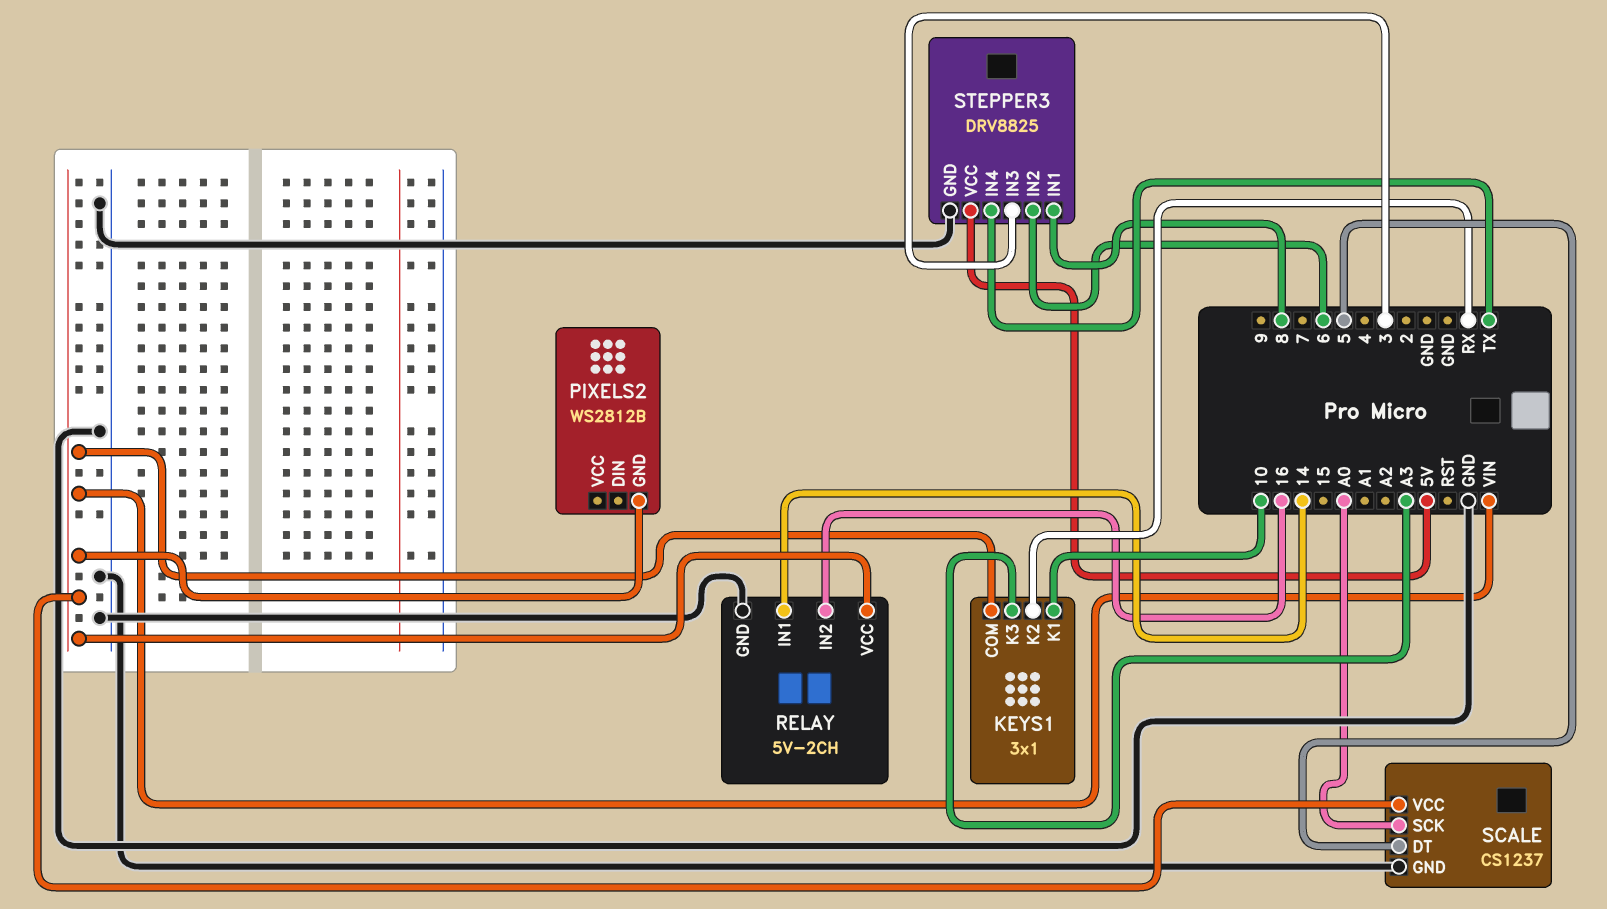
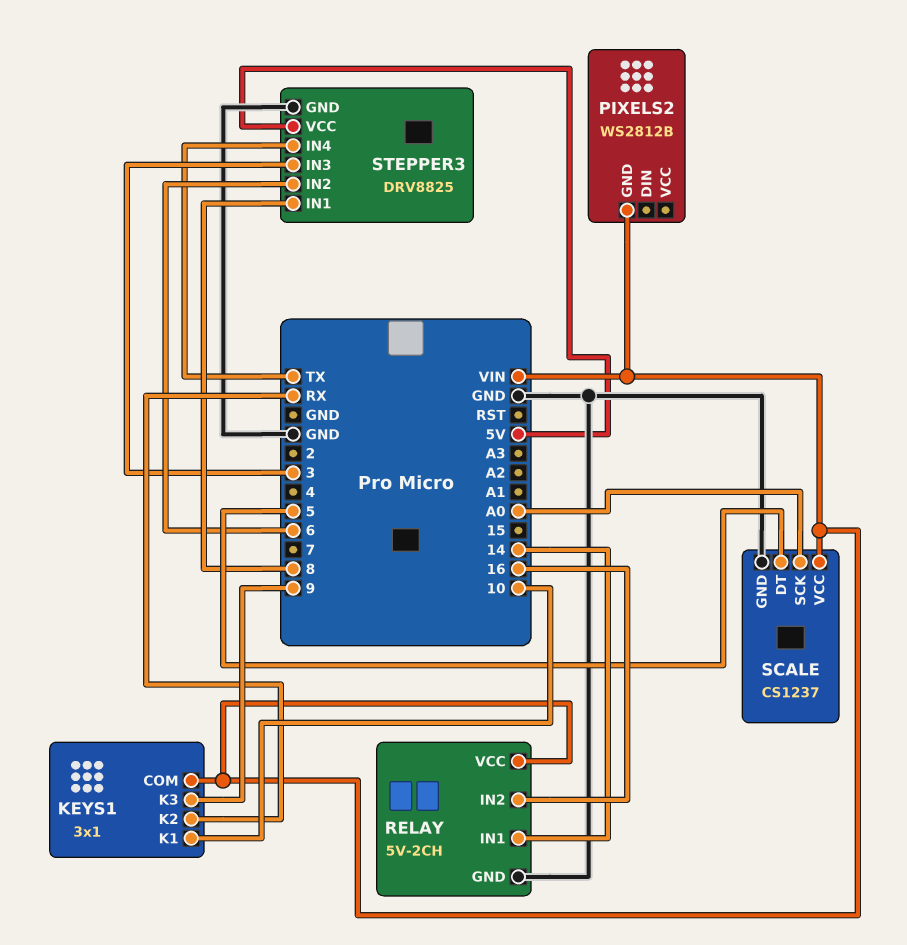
KEYS1 pin K3: A3 -> 9

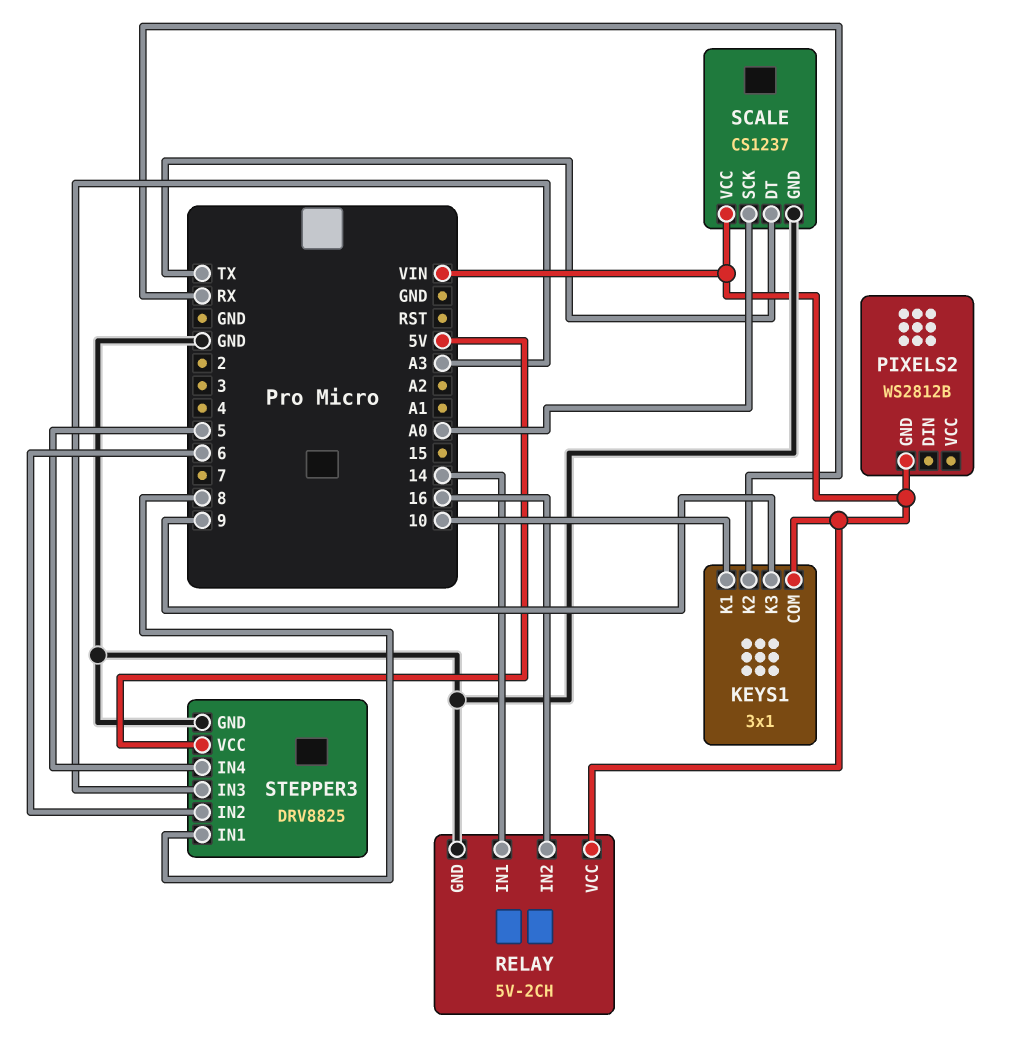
SCALE pin DT: 5 -> TX
STEPPER3 pin IN3: 3 -> A3
STEPPER3 pin IN4: TX -> 5

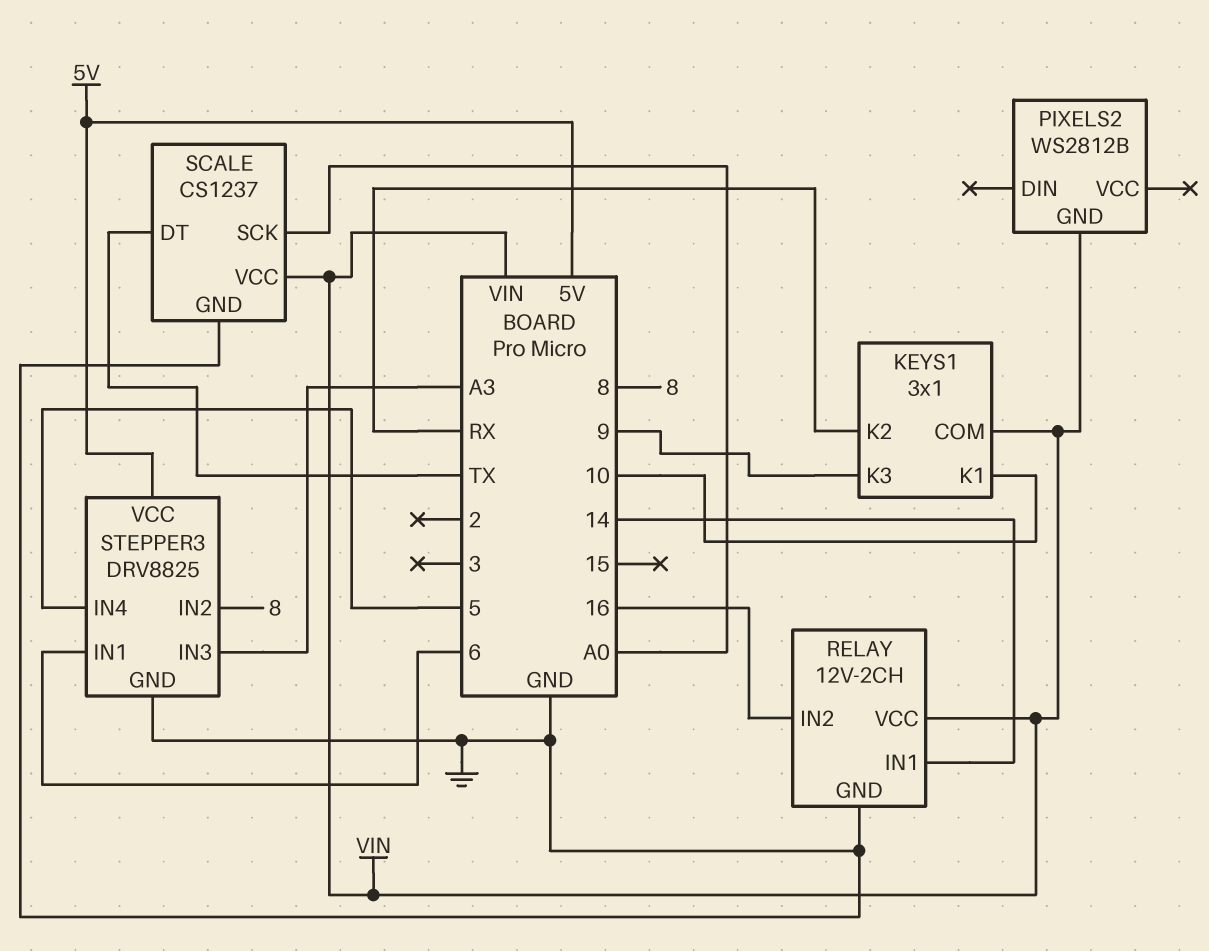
RELAY: 5V-2CH -> 12V-2CH
STEPPER3 pin IN1: 8 -> 6
STEPPER3 pin IN2: 6 -> 8

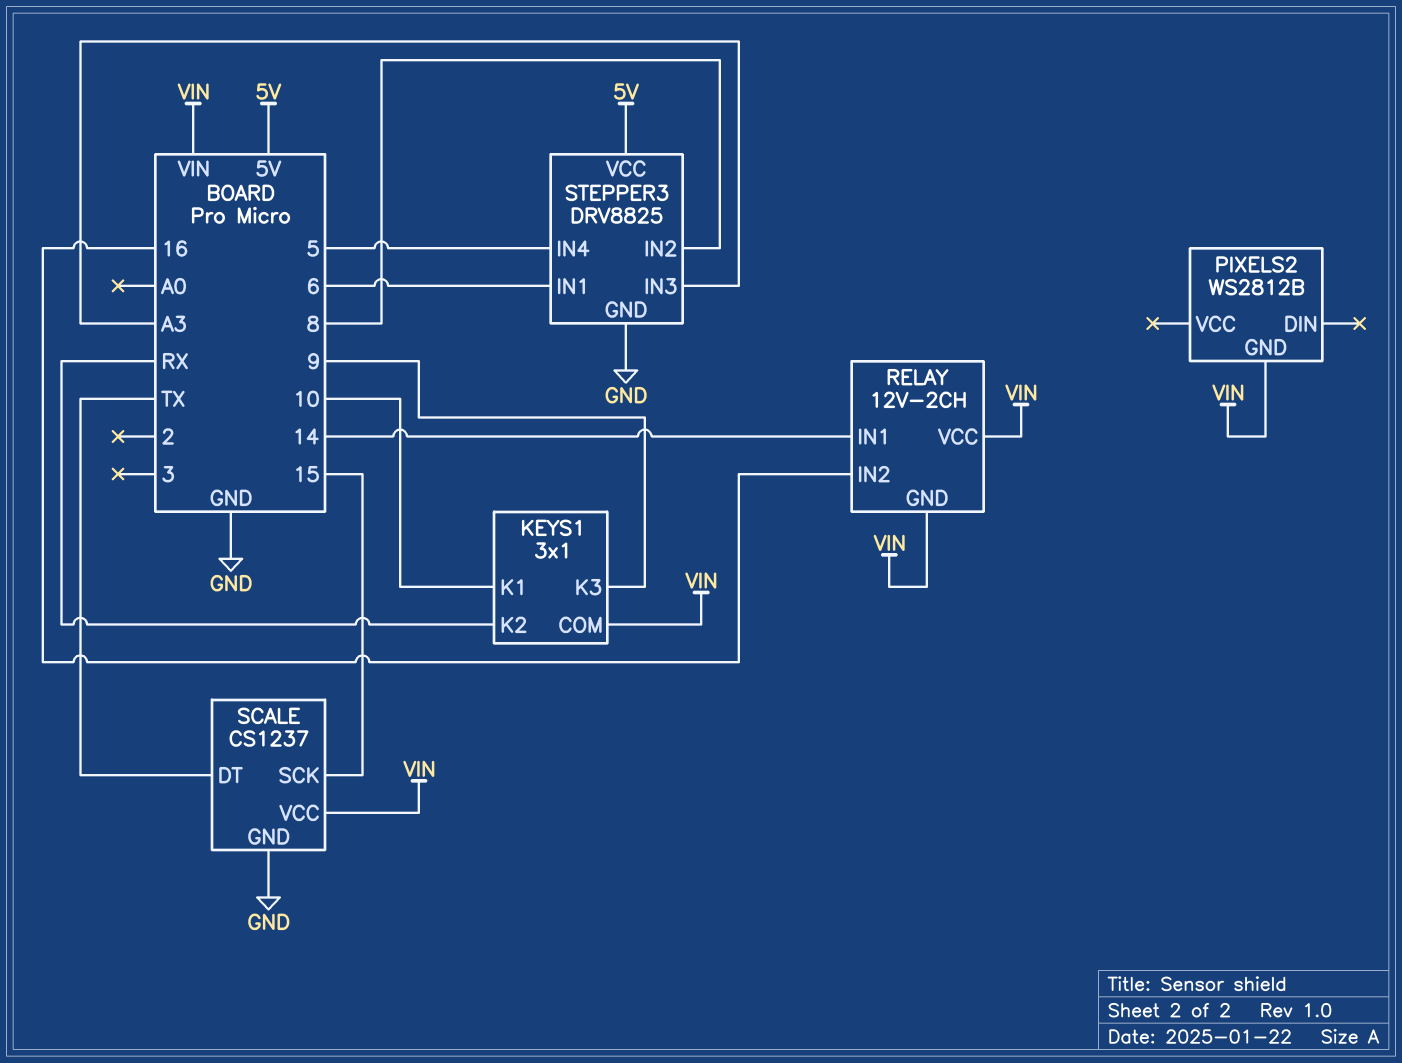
RELAY pin GND: GND -> VIN
SCALE pin SCK: A0 -> 15

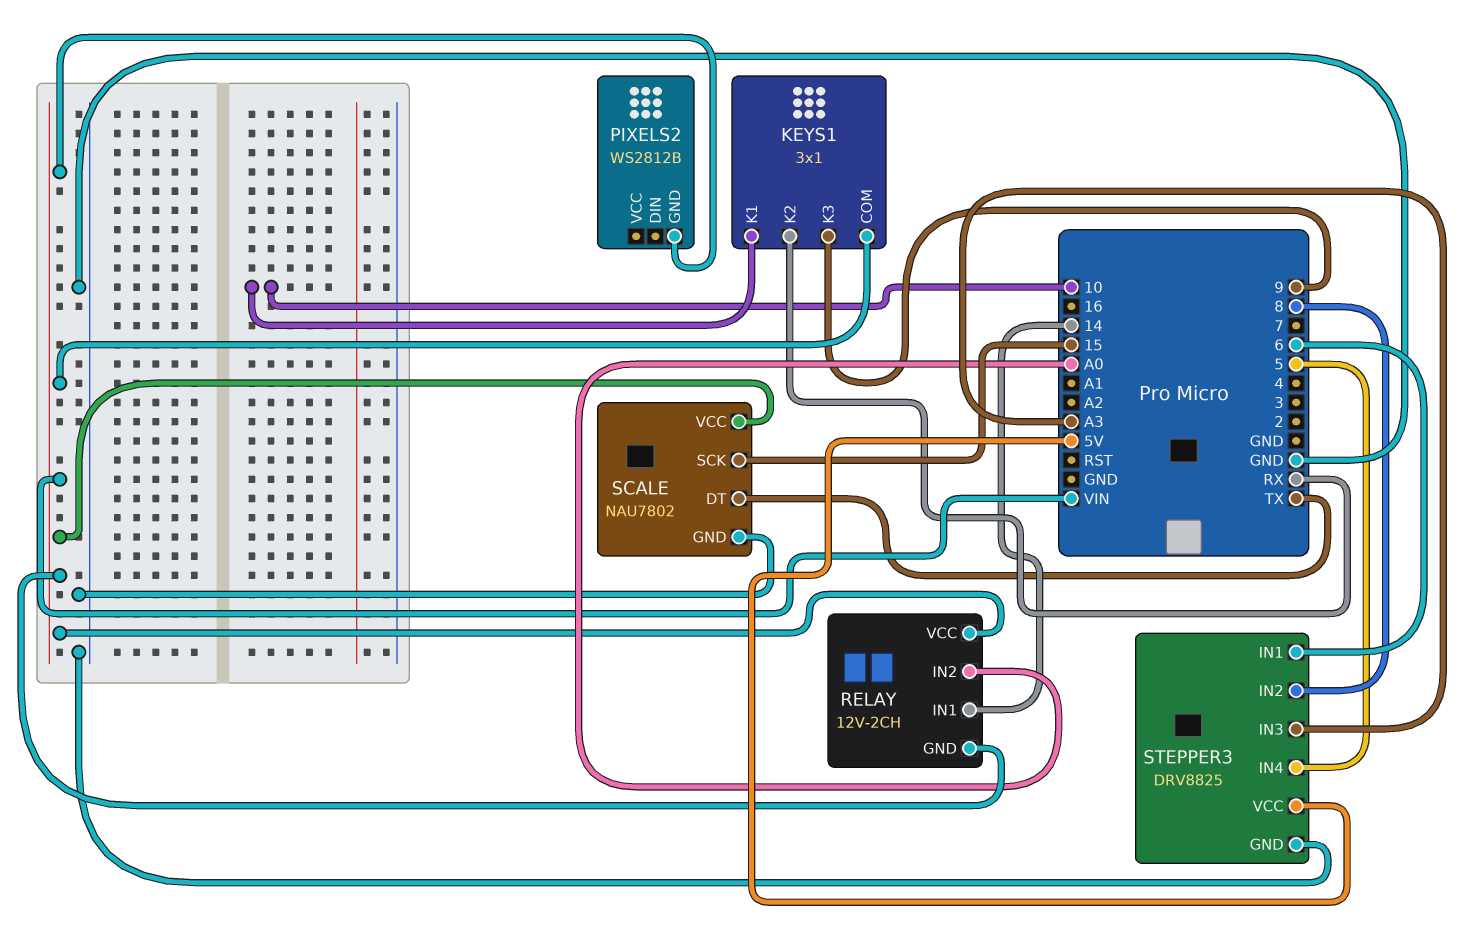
RELAY pin IN2: 16 -> A0
SCALE: CS1237 -> NAU7802

